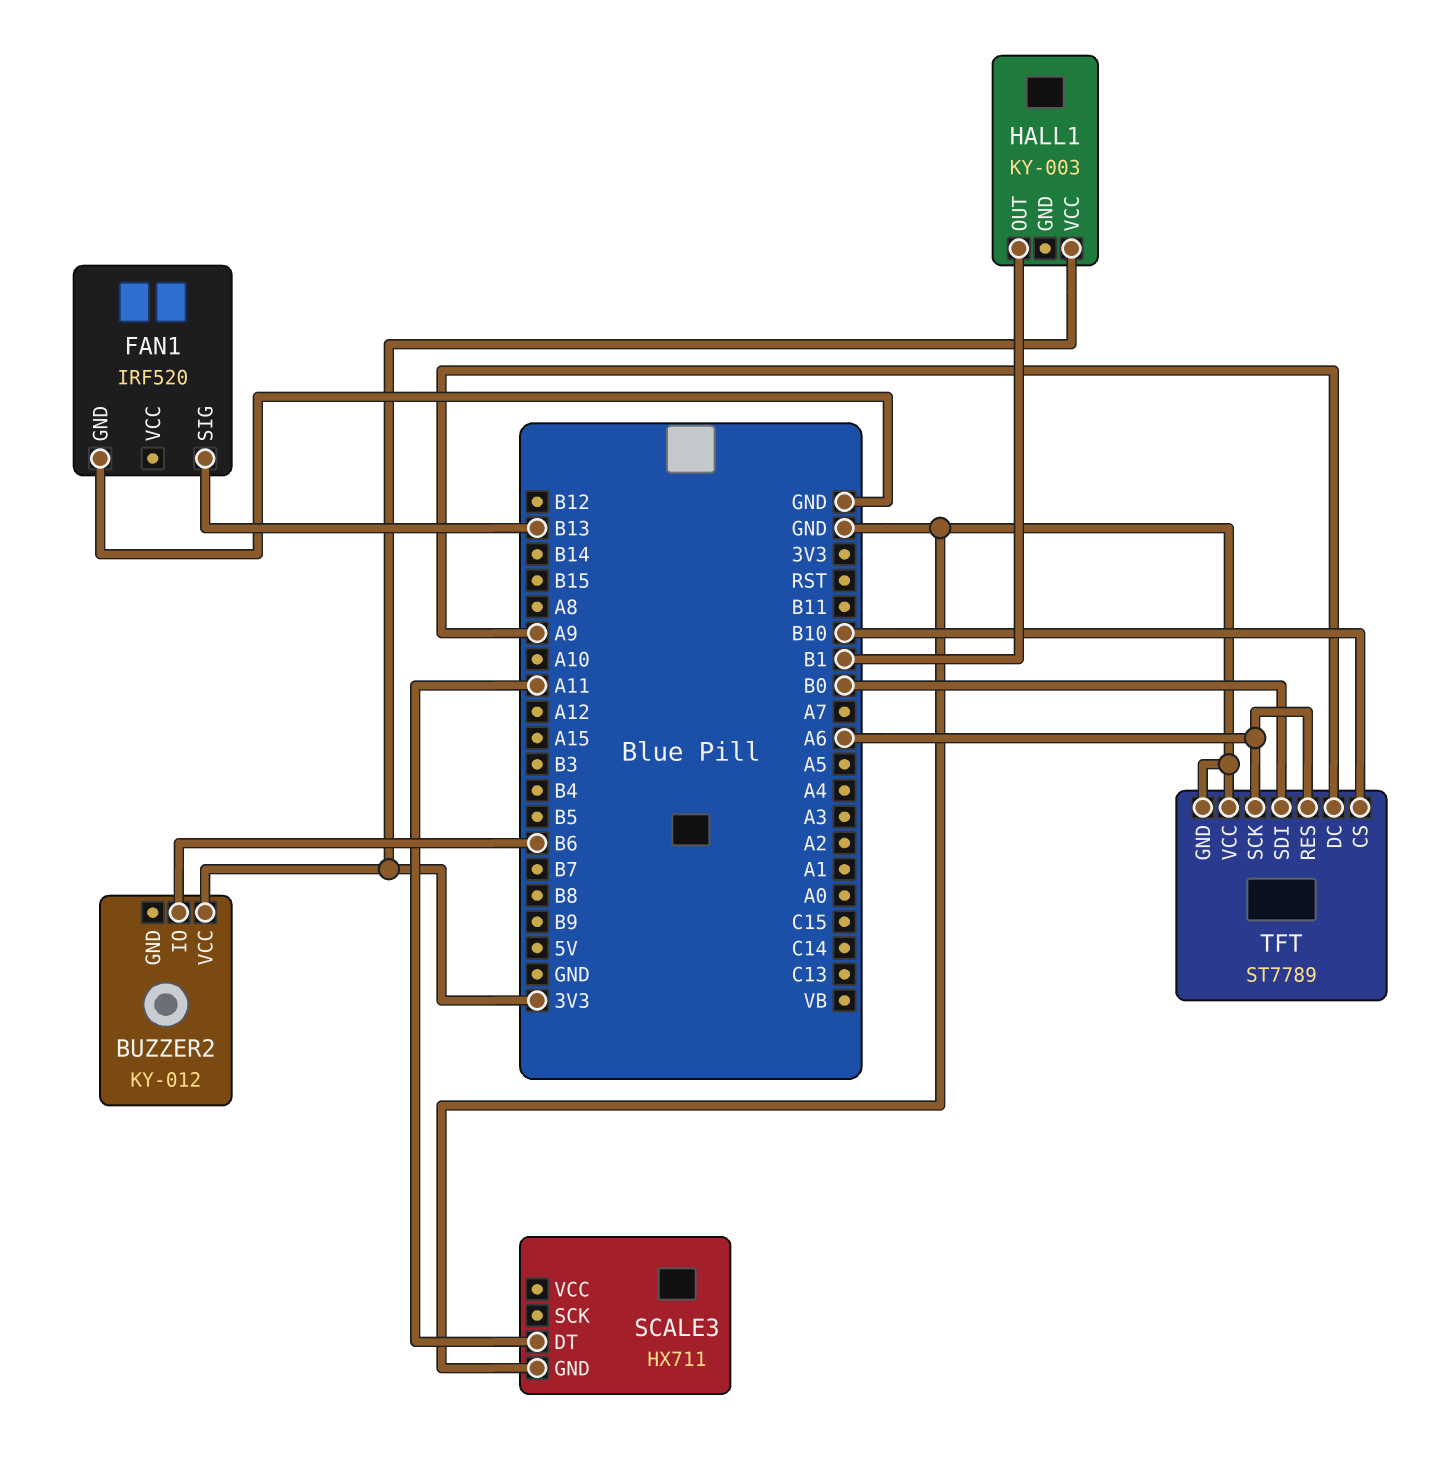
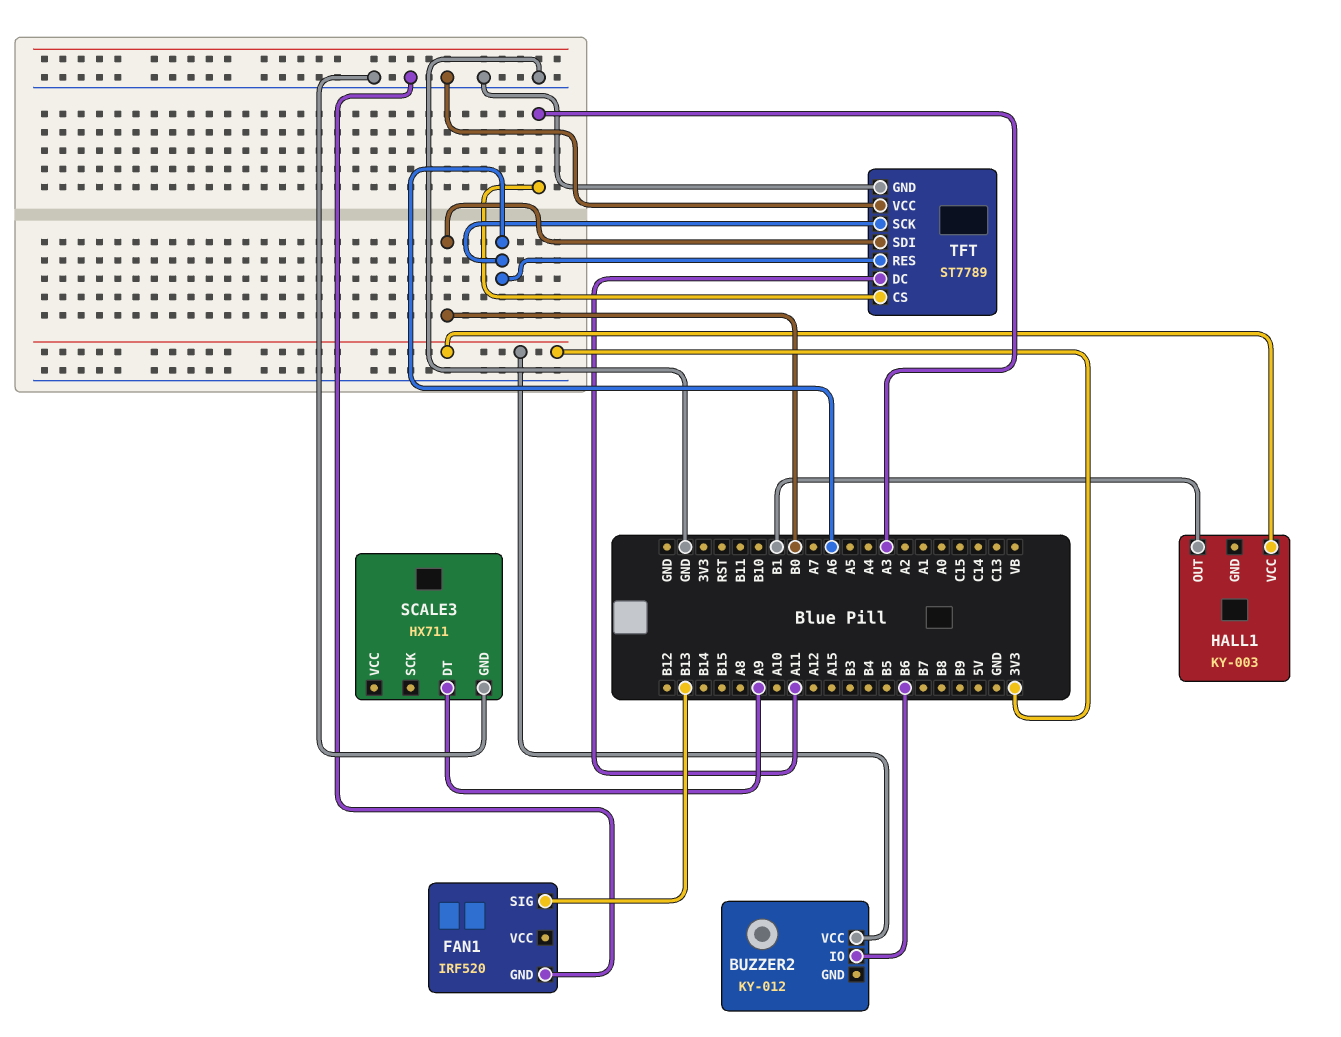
SCALE3 pin DT: A11 -> A9
TFT pin CS: B10 -> A3
TFT pin DC: A9 -> A11

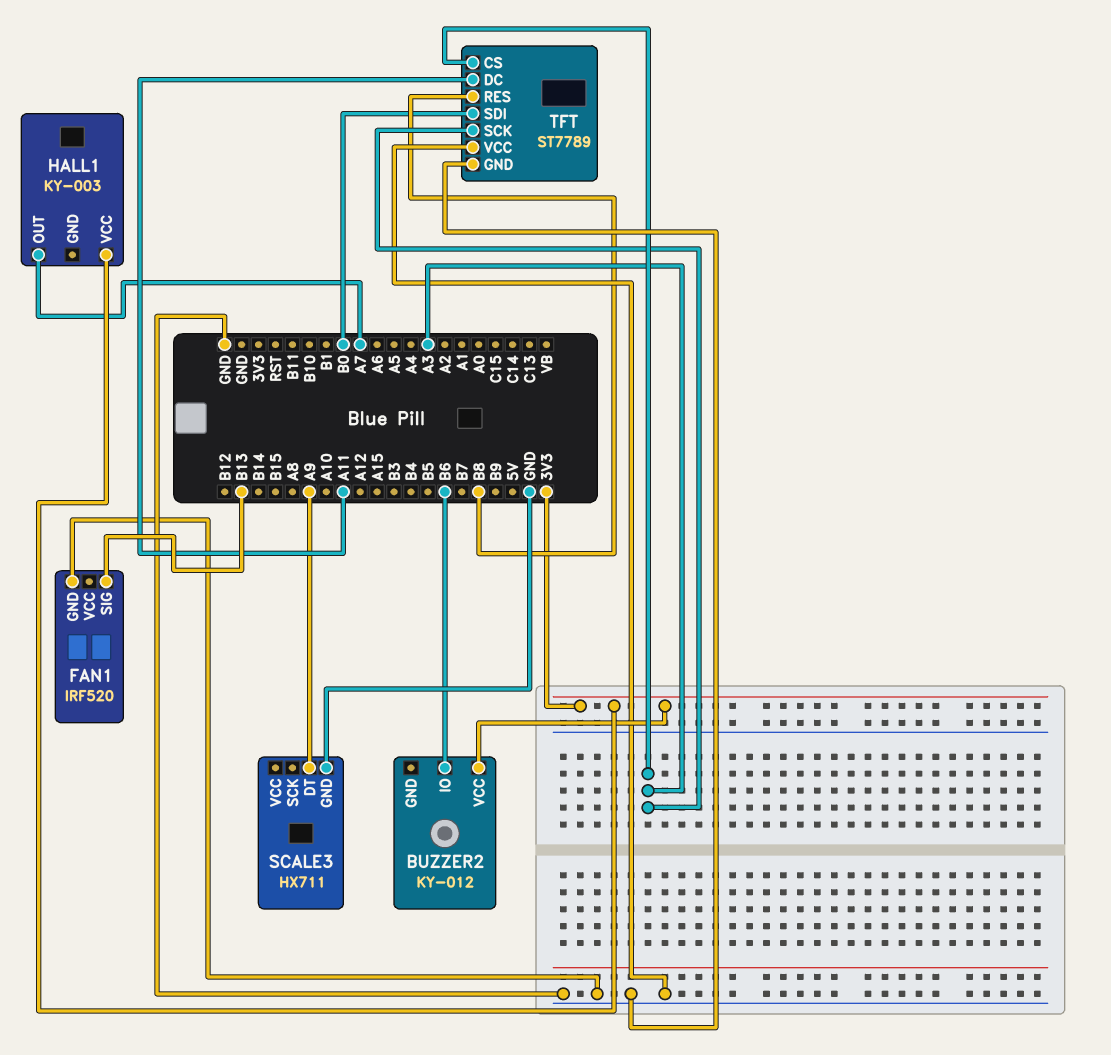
HALL1 pin OUT: B1 -> A7
TFT pin RES: A6 -> B8
TFT pin SCK: A6 -> A3

